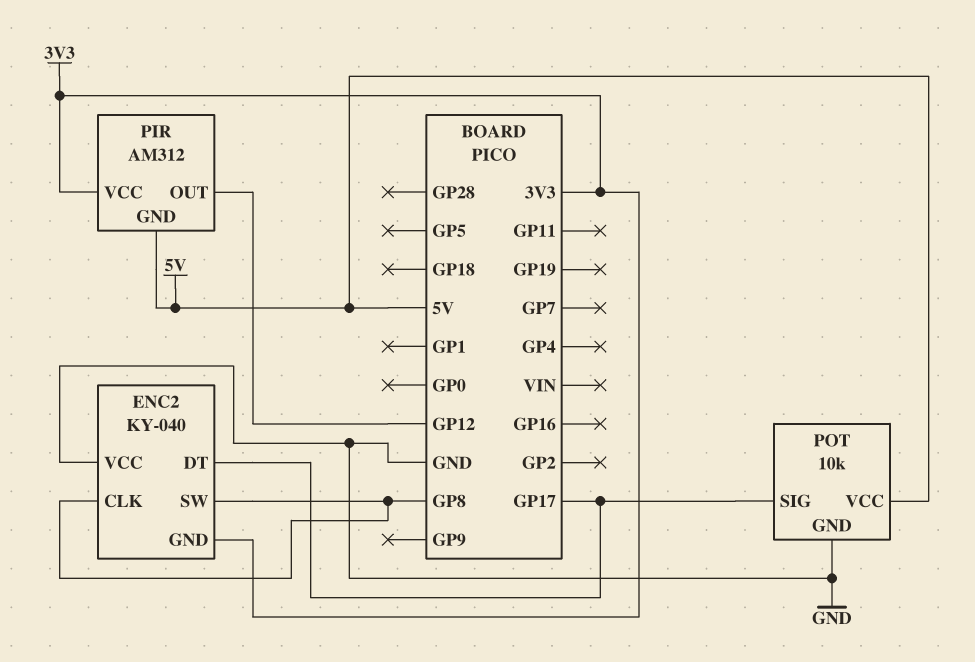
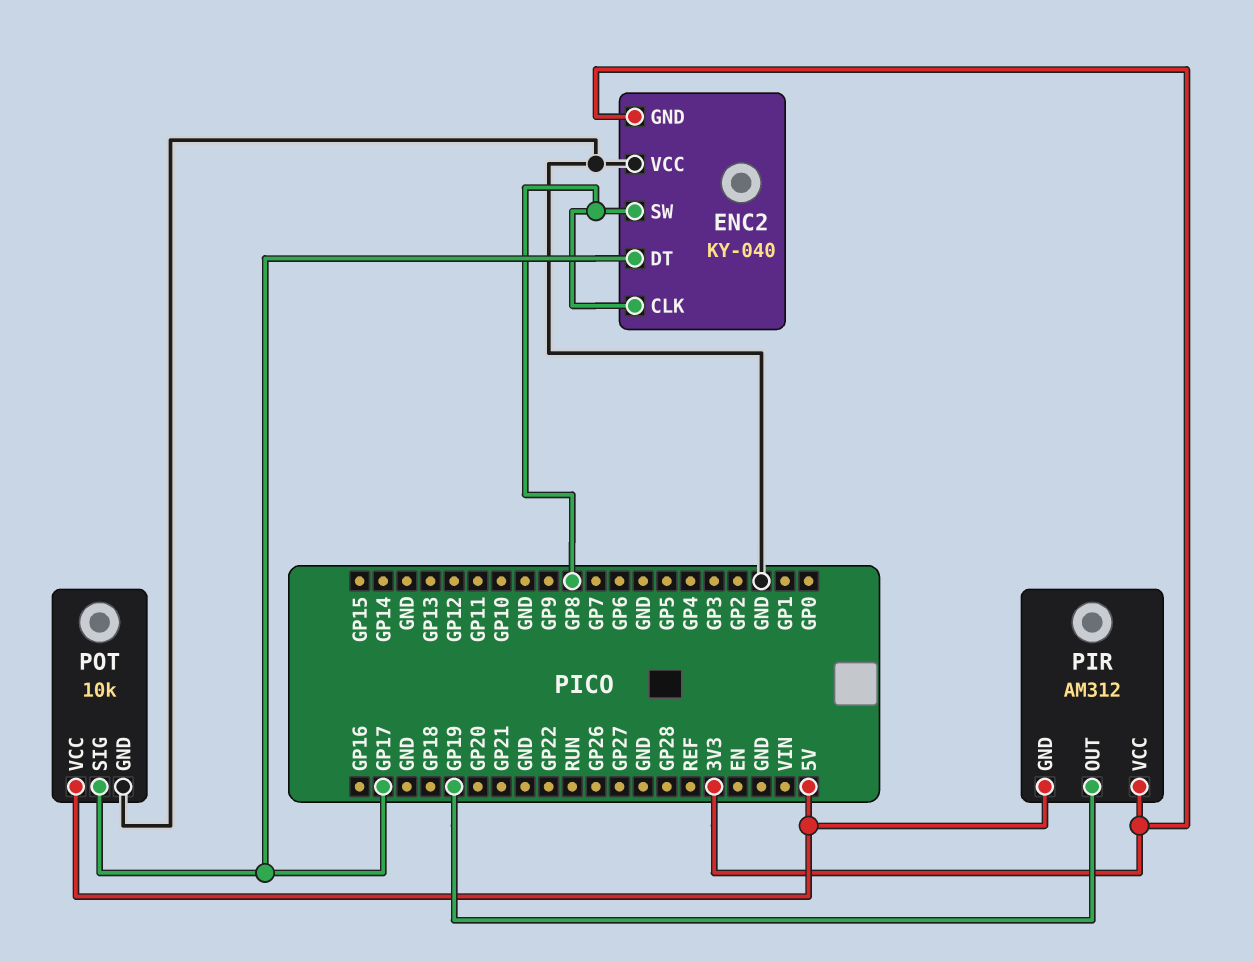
PIR pin OUT: GP12 -> GP19

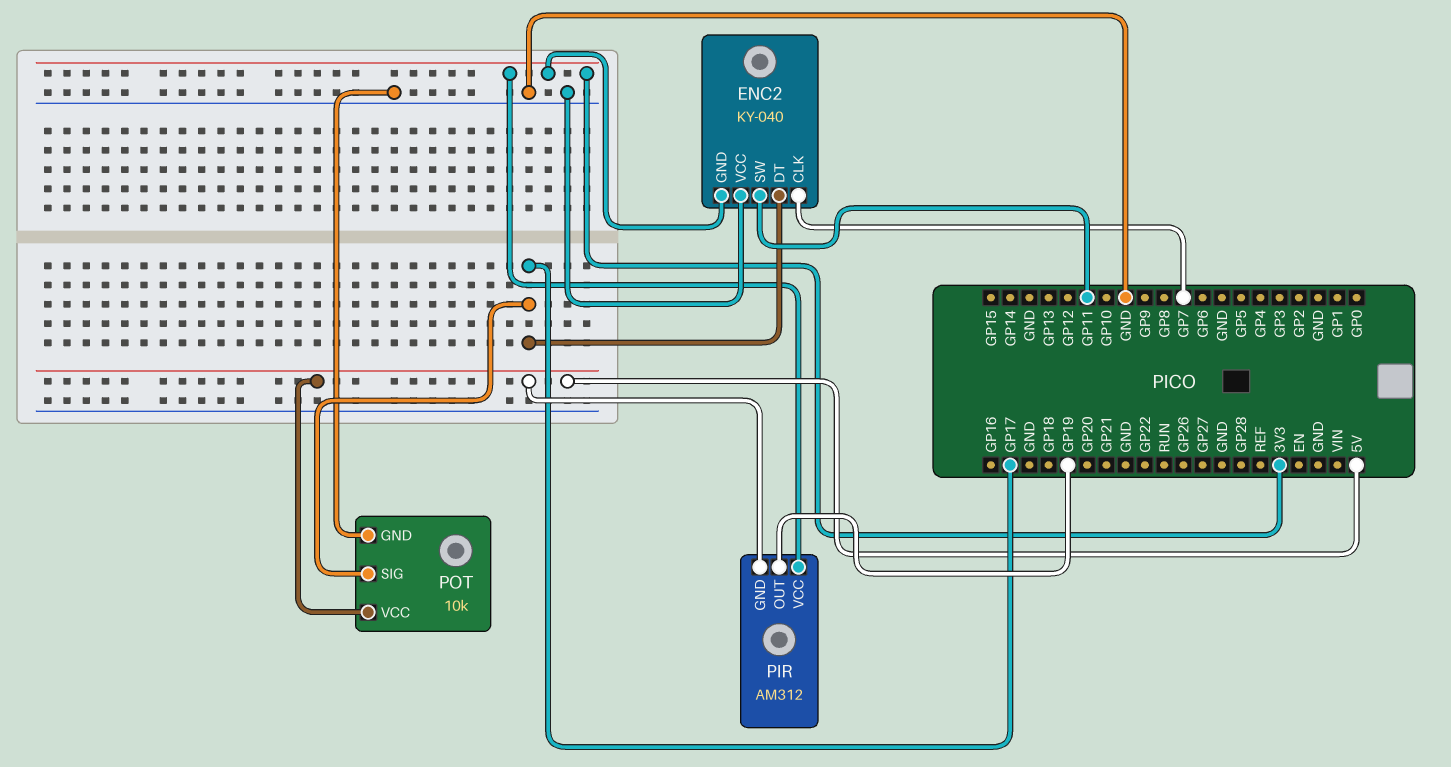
ENC2 pin CLK: GP8 -> GP7
ENC2 pin SW: GP8 -> GP11

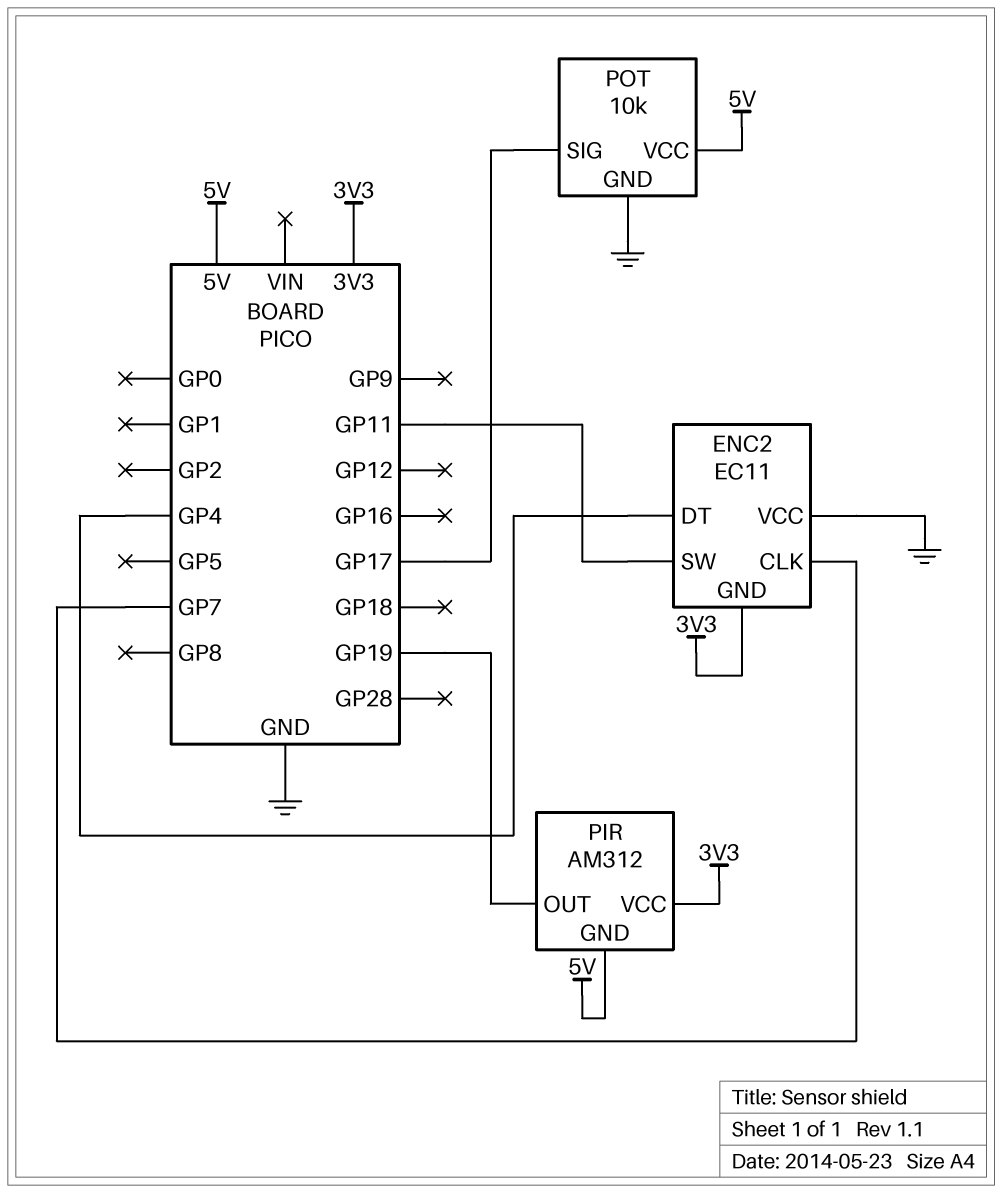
ENC2: KY-040 -> EC11
ENC2 pin DT: GP17 -> GP4

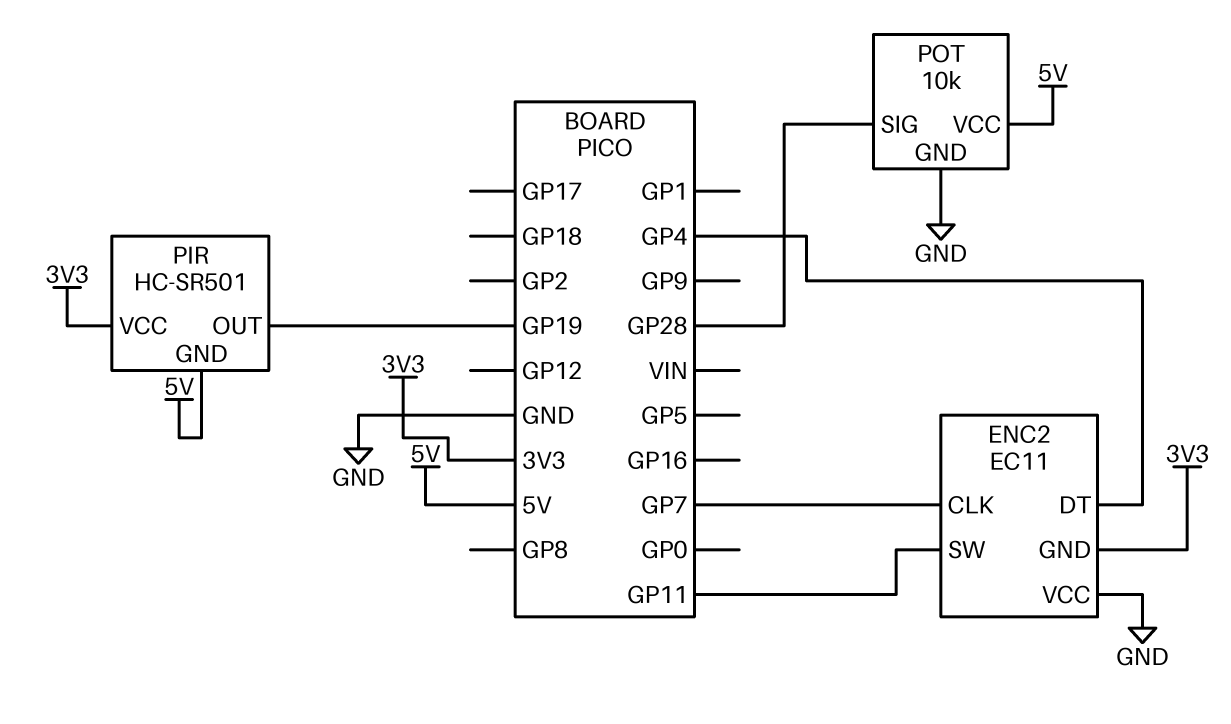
PIR: AM312 -> HC-SR501
POT pin SIG: GP17 -> GP28

